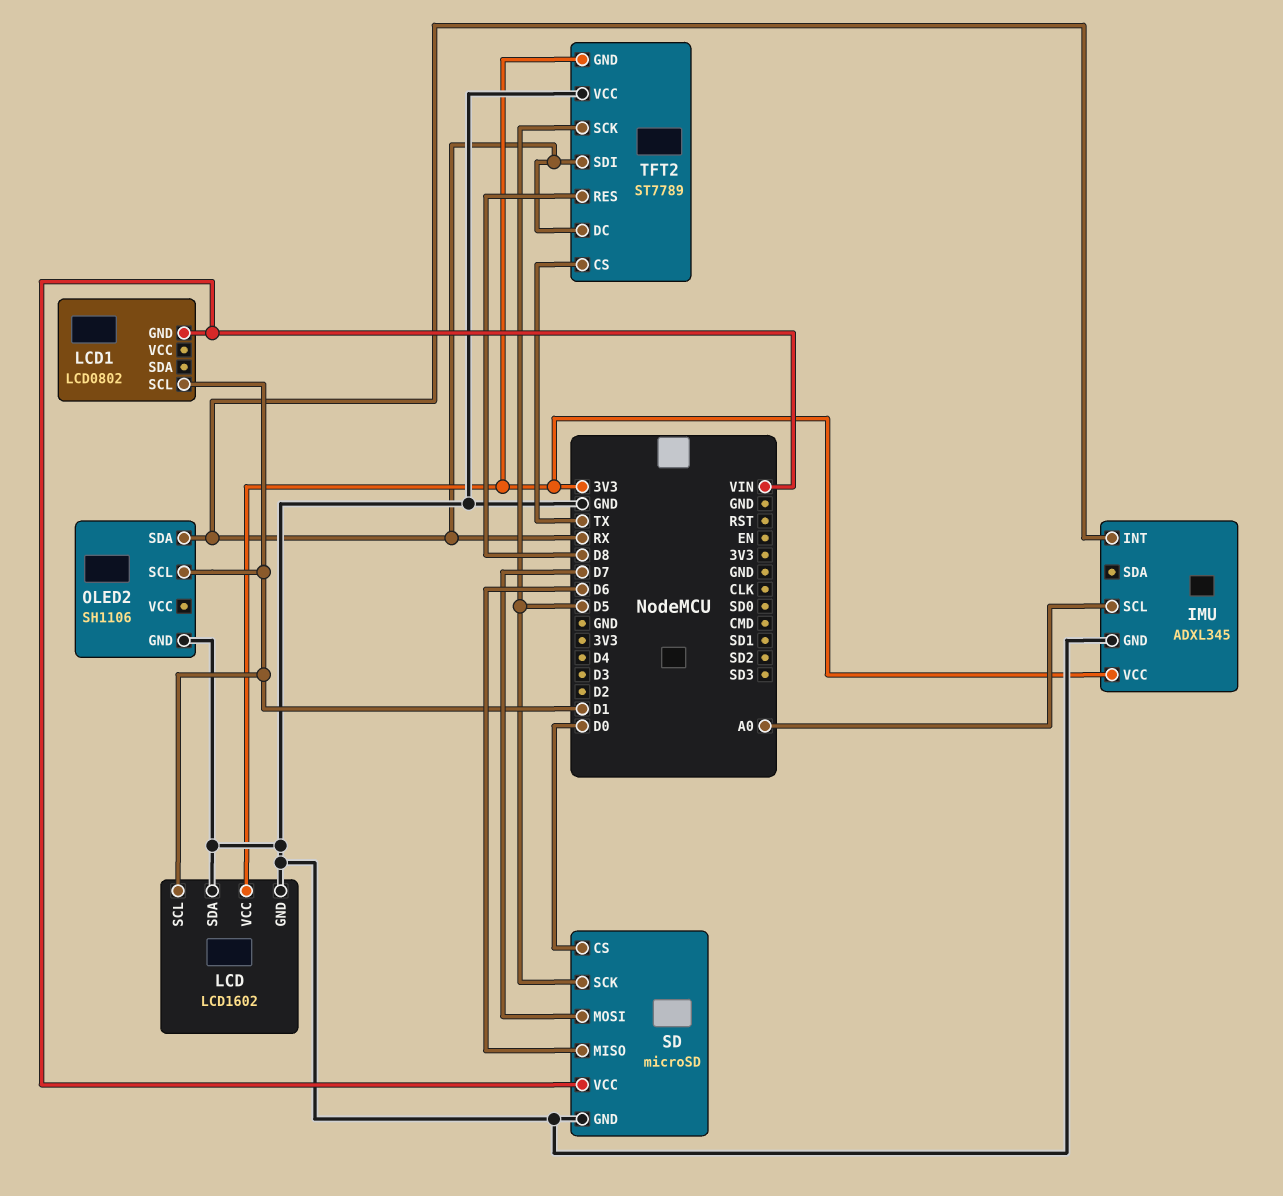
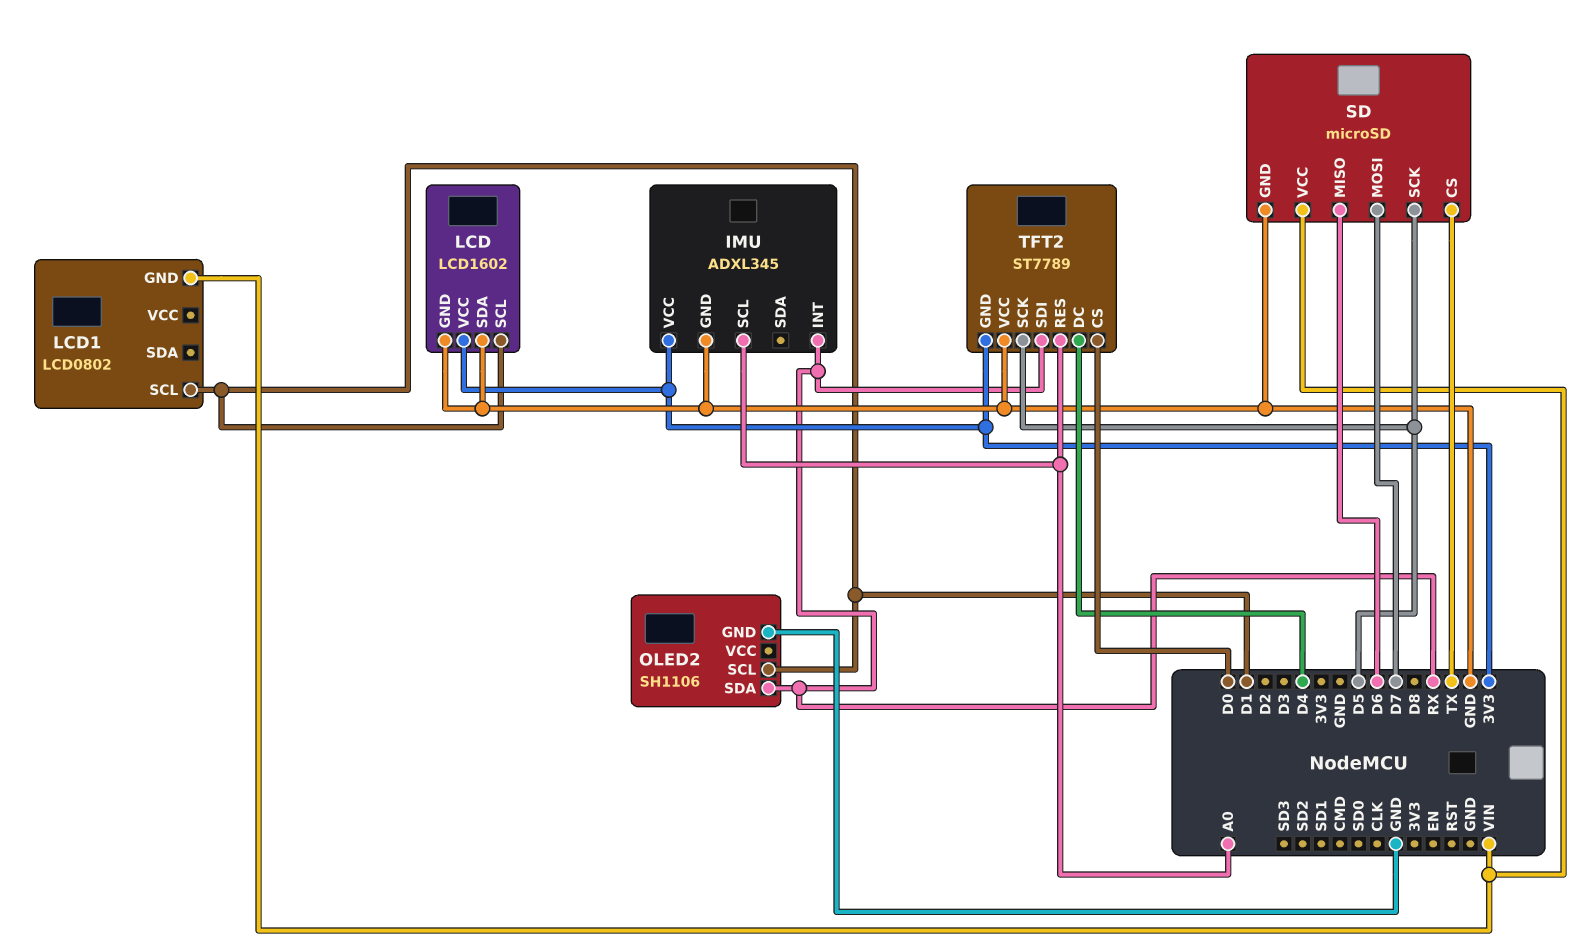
SD pin CS: D0 -> TX
TFT2 pin CS: TX -> D0
TFT2 pin DC: RX -> D4
TFT2 pin RES: D8 -> A0

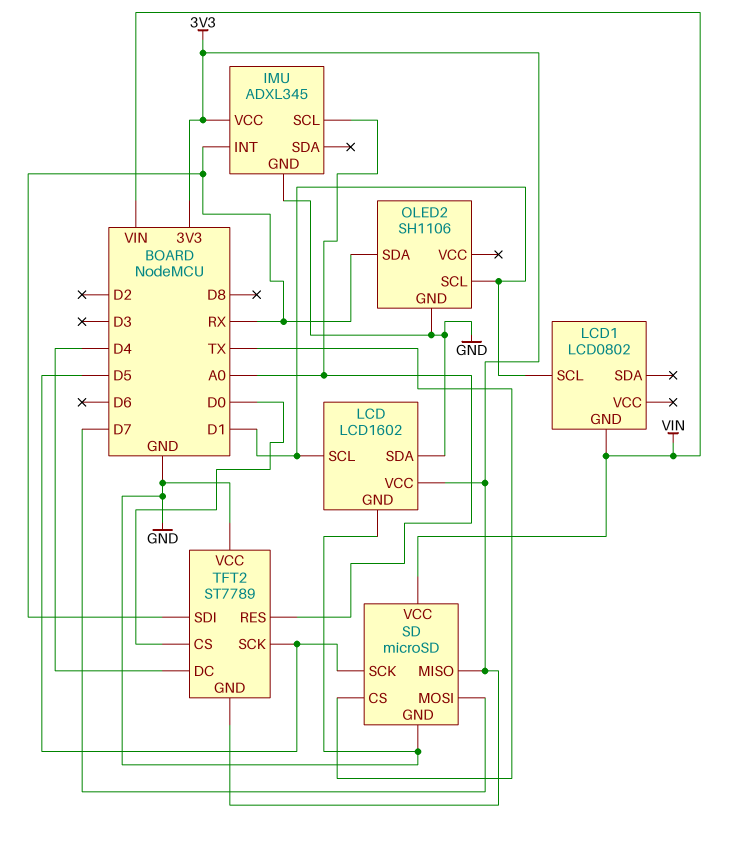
SD pin MISO: D6 -> 3V3

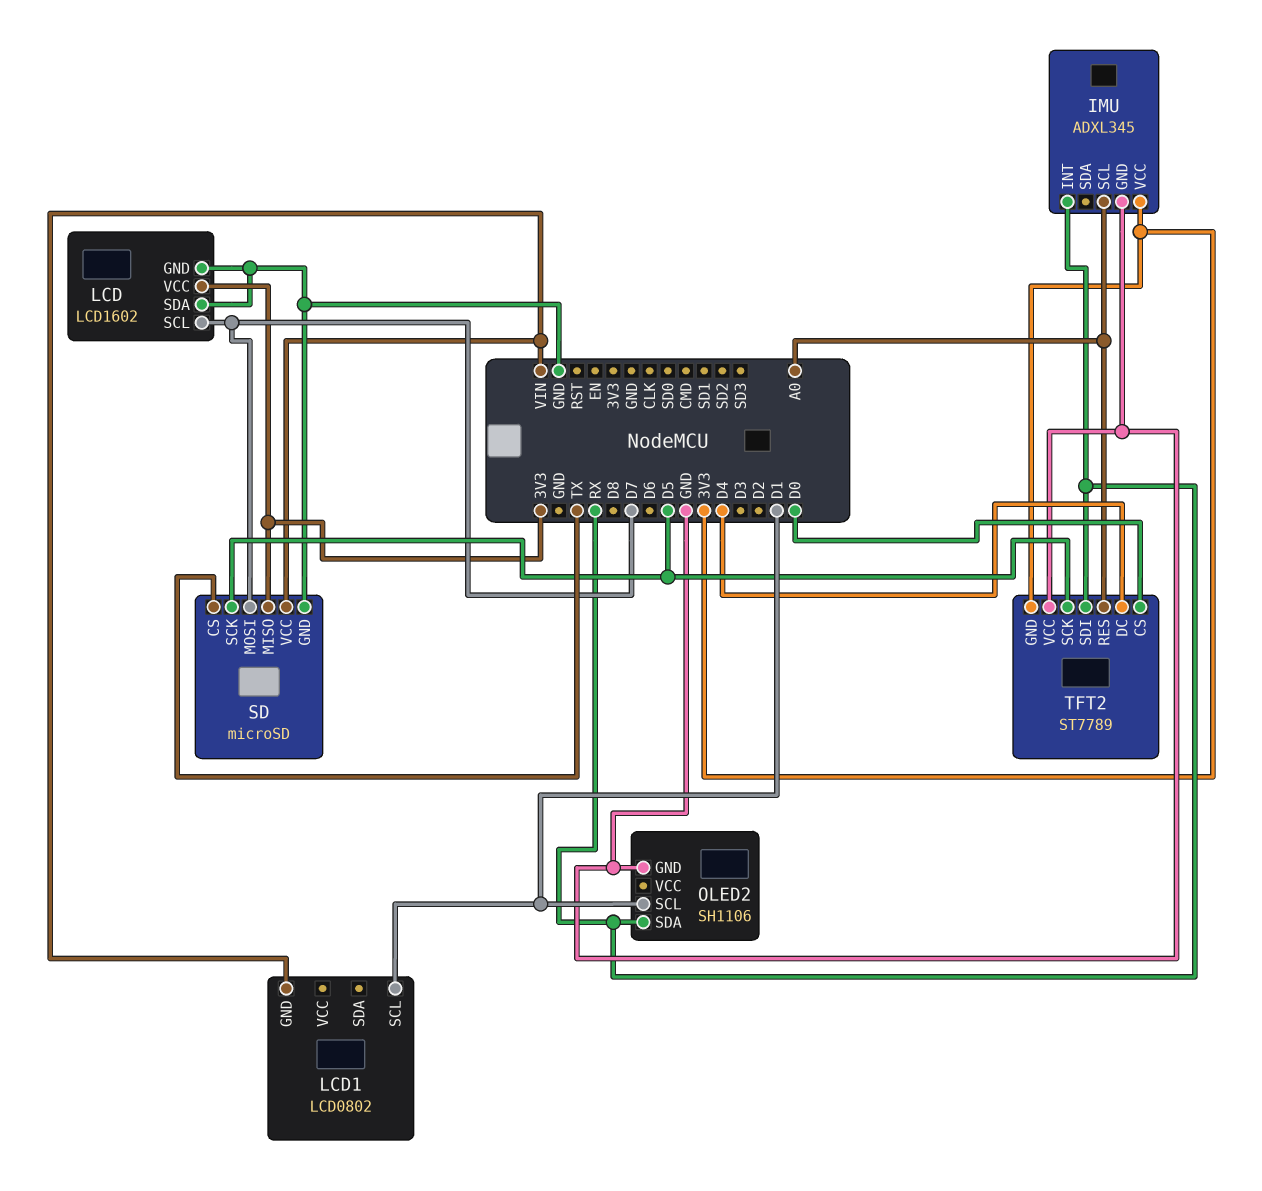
LCD pin SCL: D1 -> D7

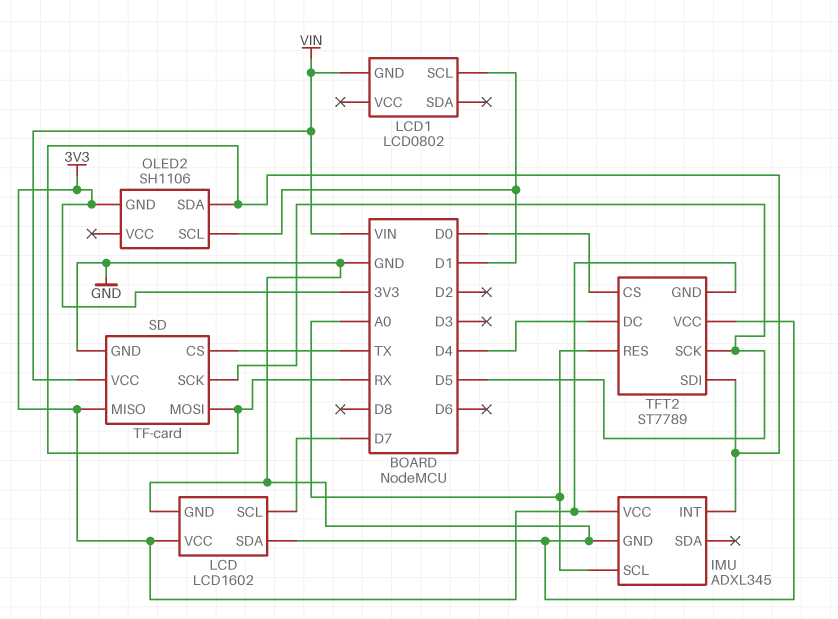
OLED2 pin GND: GND -> 3V3
SD: microSD -> TF-card
SD pin MOSI: D7 -> RX

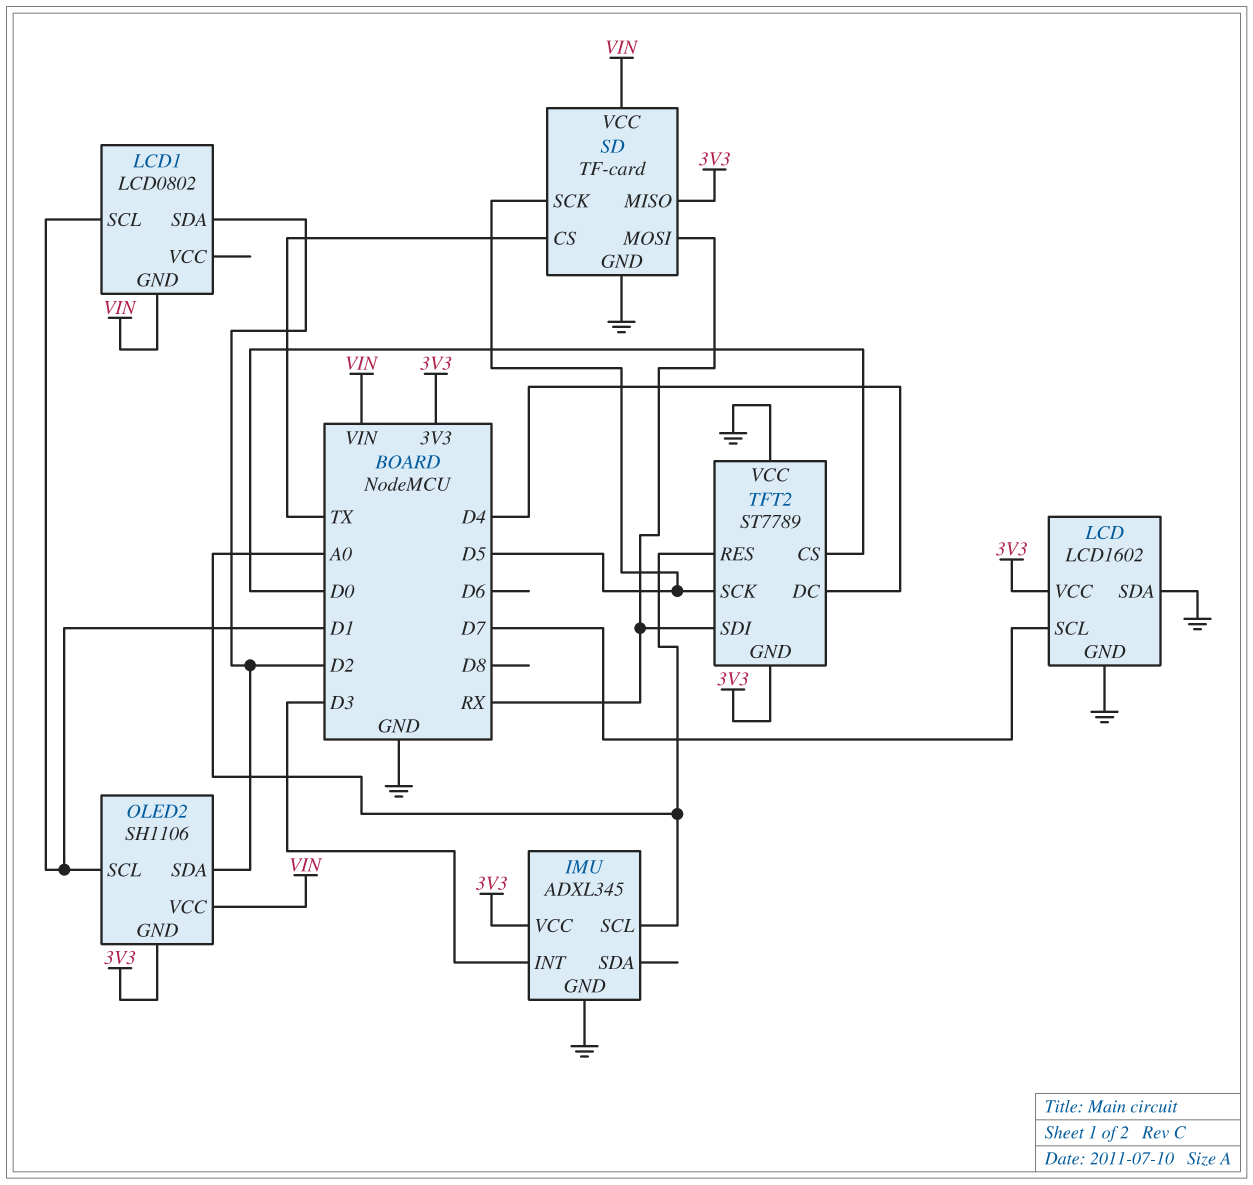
IMU pin INT: RX -> D3
LCD1 pin SDA: none -> D2
OLED2 pin SDA: RX -> D2
OLED2 pin VCC: none -> VIN

